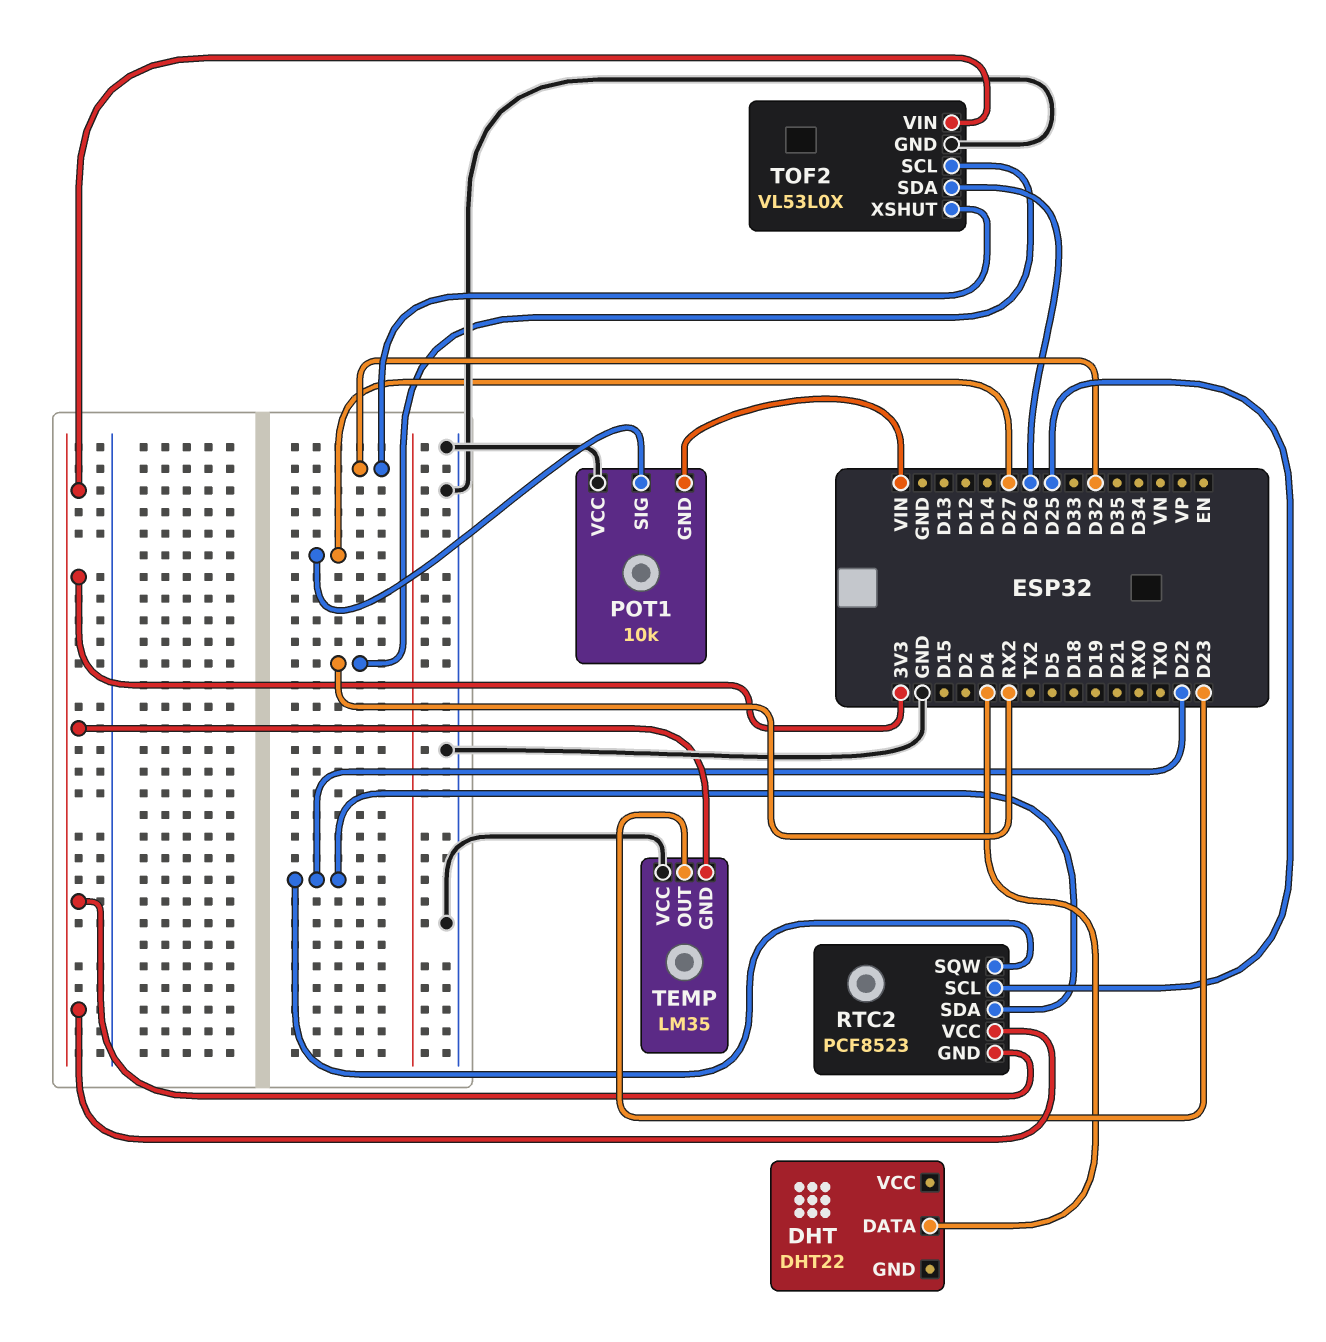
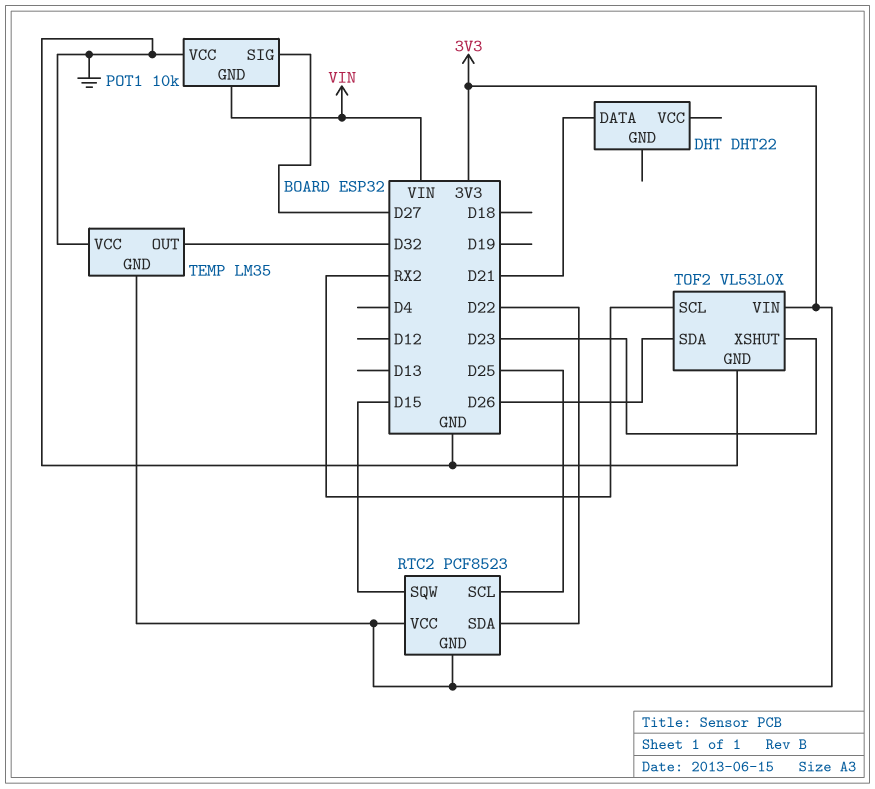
DHT pin DATA: D4 -> D21
RTC2 pin SQW: D22 -> D15
TEMP pin OUT: D23 -> D32
TOF2 pin XSHUT: D32 -> D23

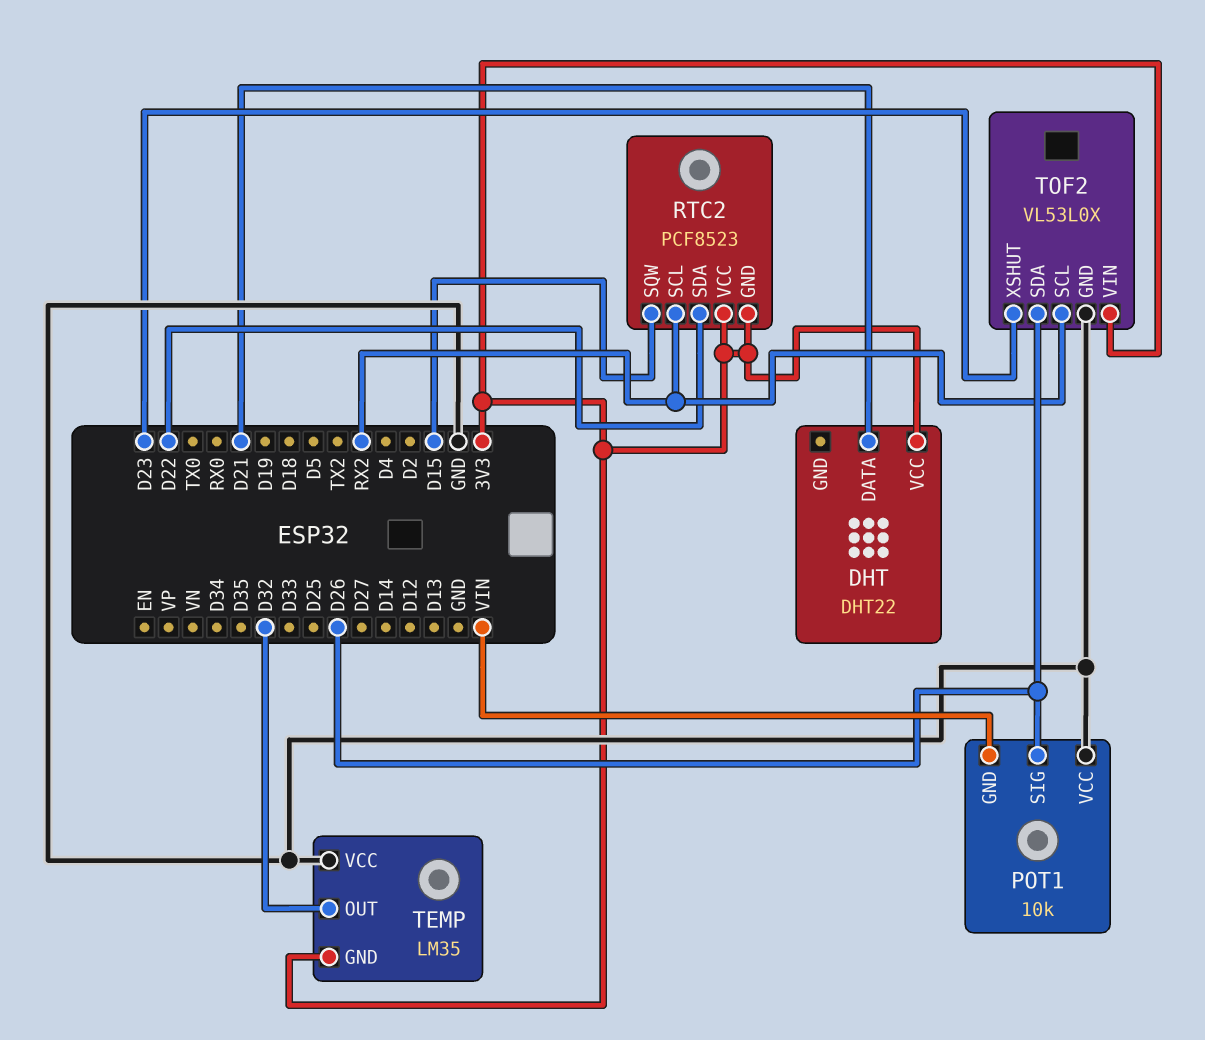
DHT pin VCC: none -> 3V3
POT1 pin SIG: D27 -> D26
RTC2 pin SCL: D25 -> RX2

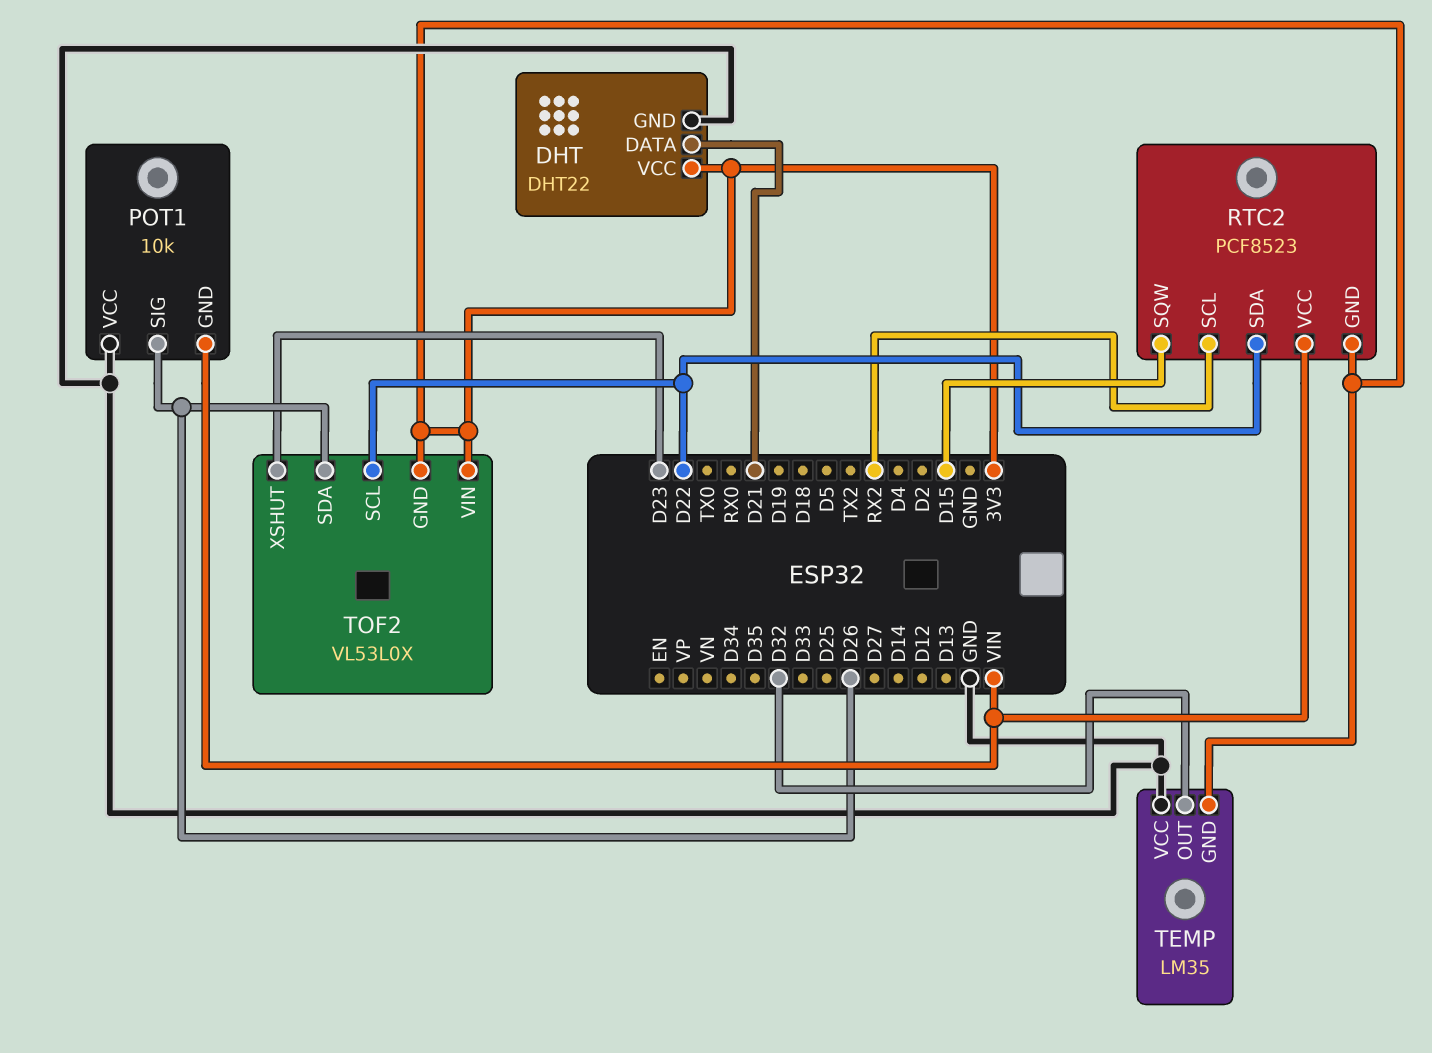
DHT pin GND: none -> GND
RTC2 pin VCC: 3V3 -> VIN
TOF2 pin GND: GND -> 3V3
TOF2 pin SCL: RX2 -> D22

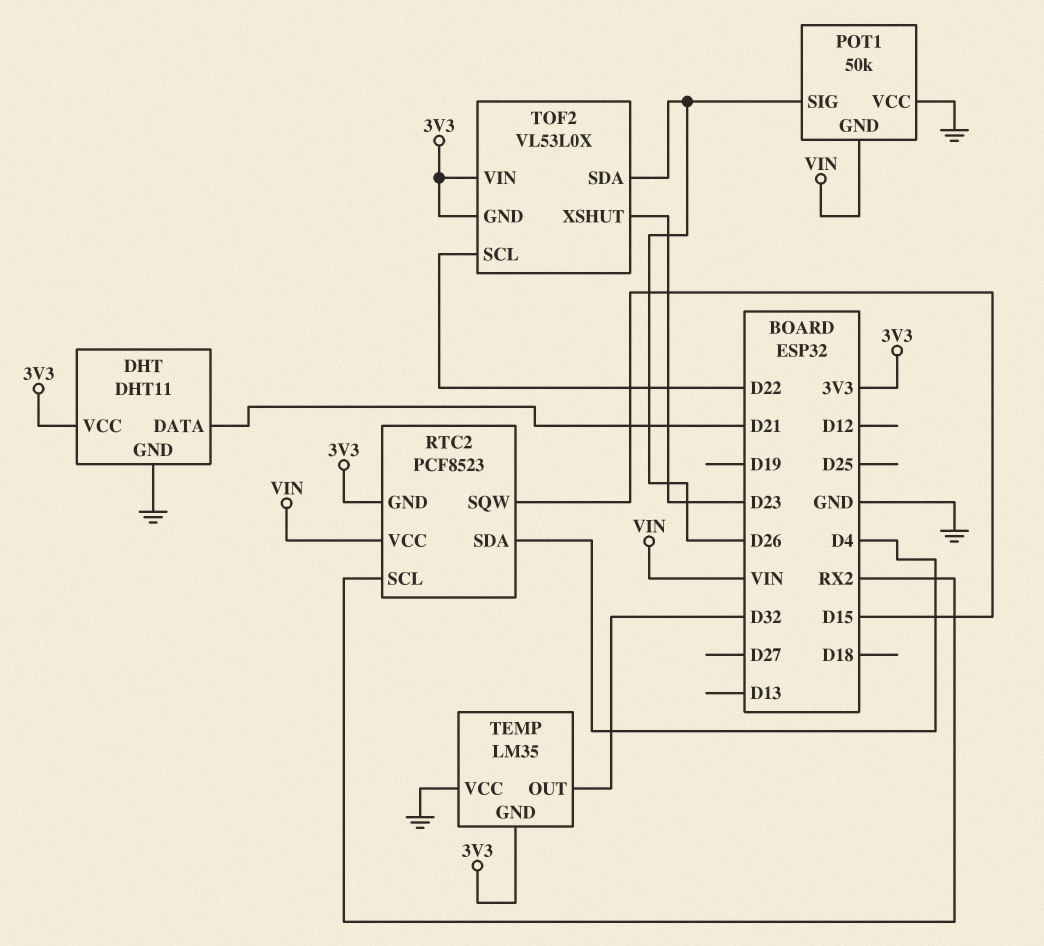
DHT: DHT22 -> DHT11
POT1: 10k -> 50k
RTC2 pin SDA: D22 -> D4

